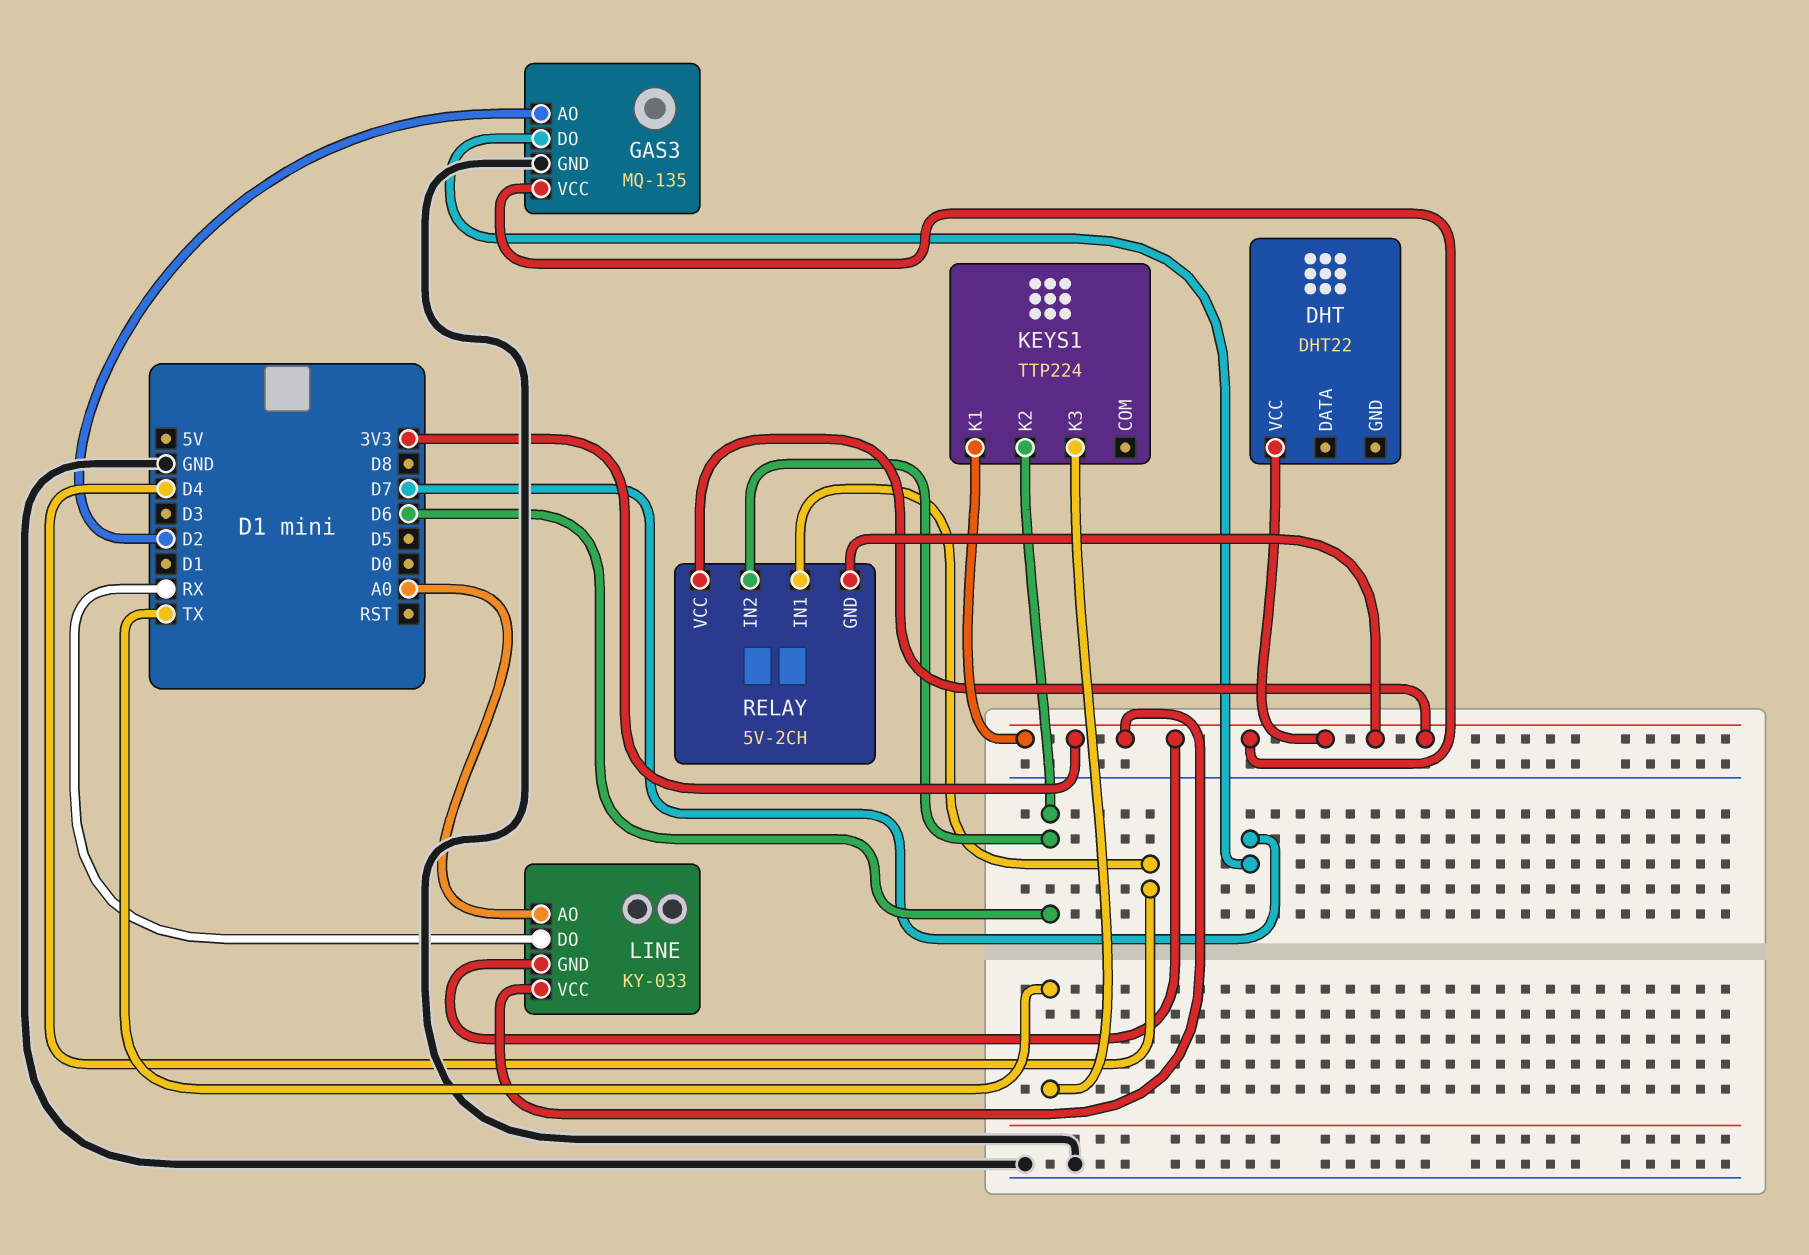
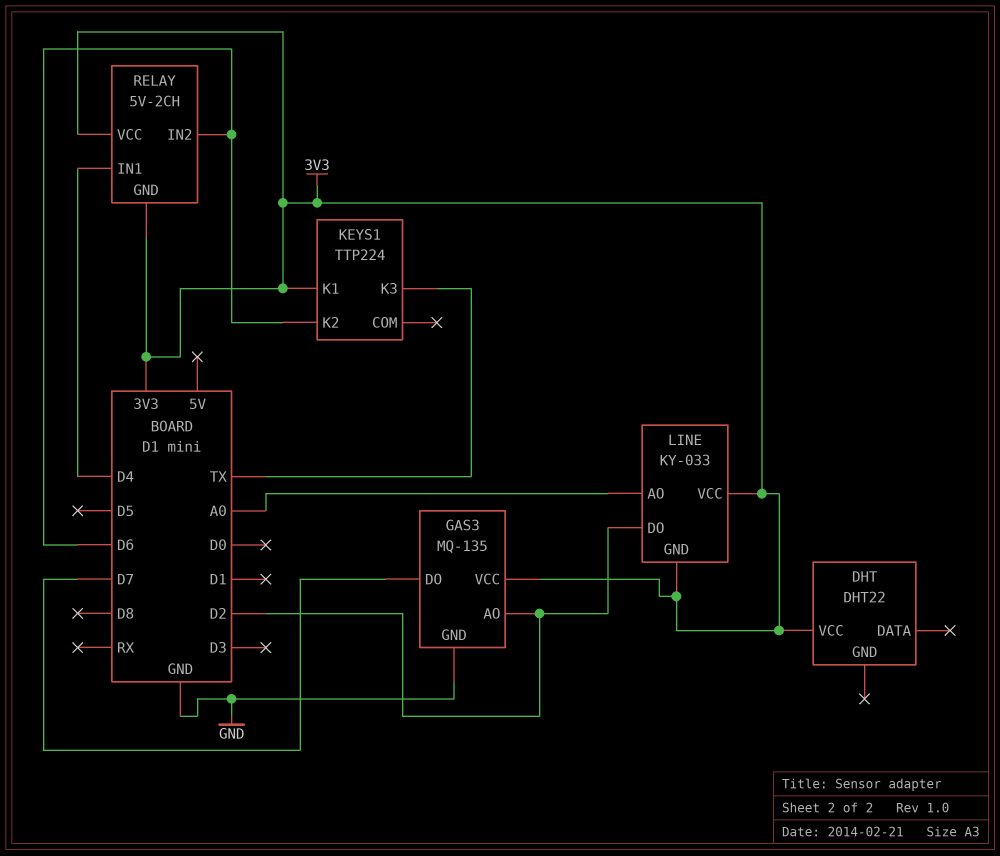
LINE pin DO: RX -> D2

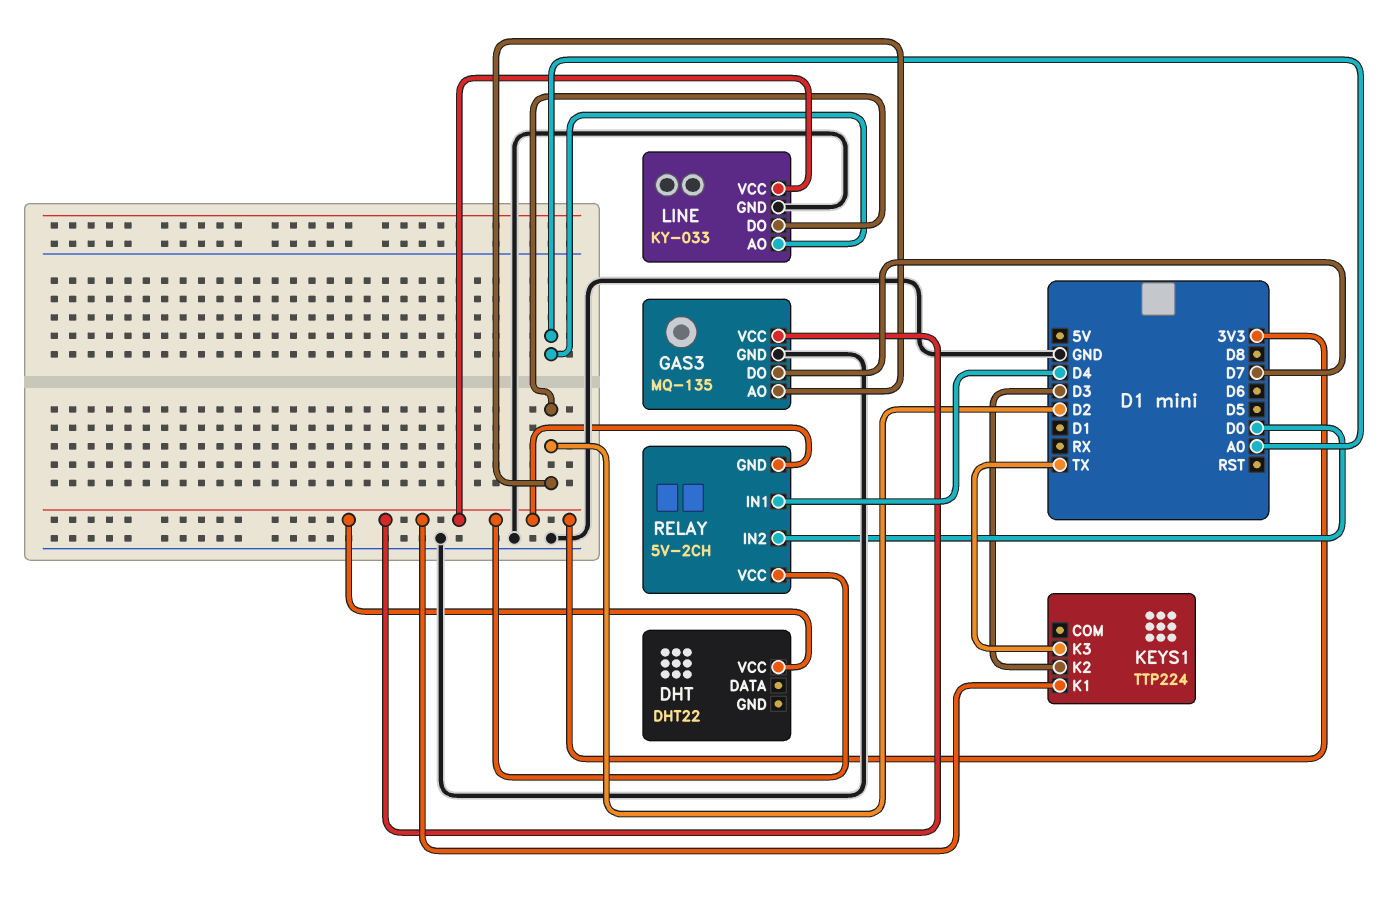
KEYS1 pin K2: D6 -> D3
LINE pin GND: 3V3 -> GND
RELAY pin IN2: D6 -> D0

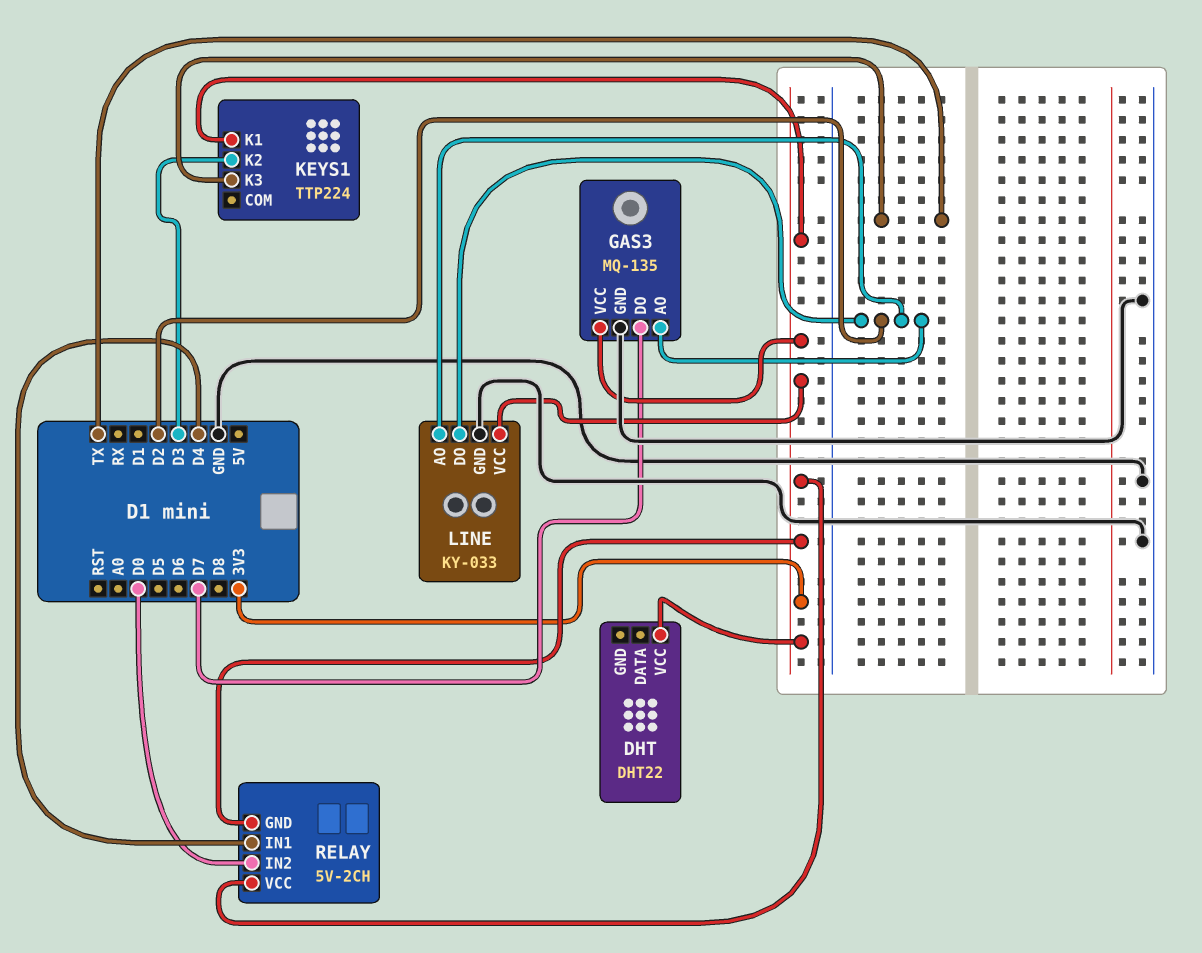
LINE pin AO: A0 -> D2

